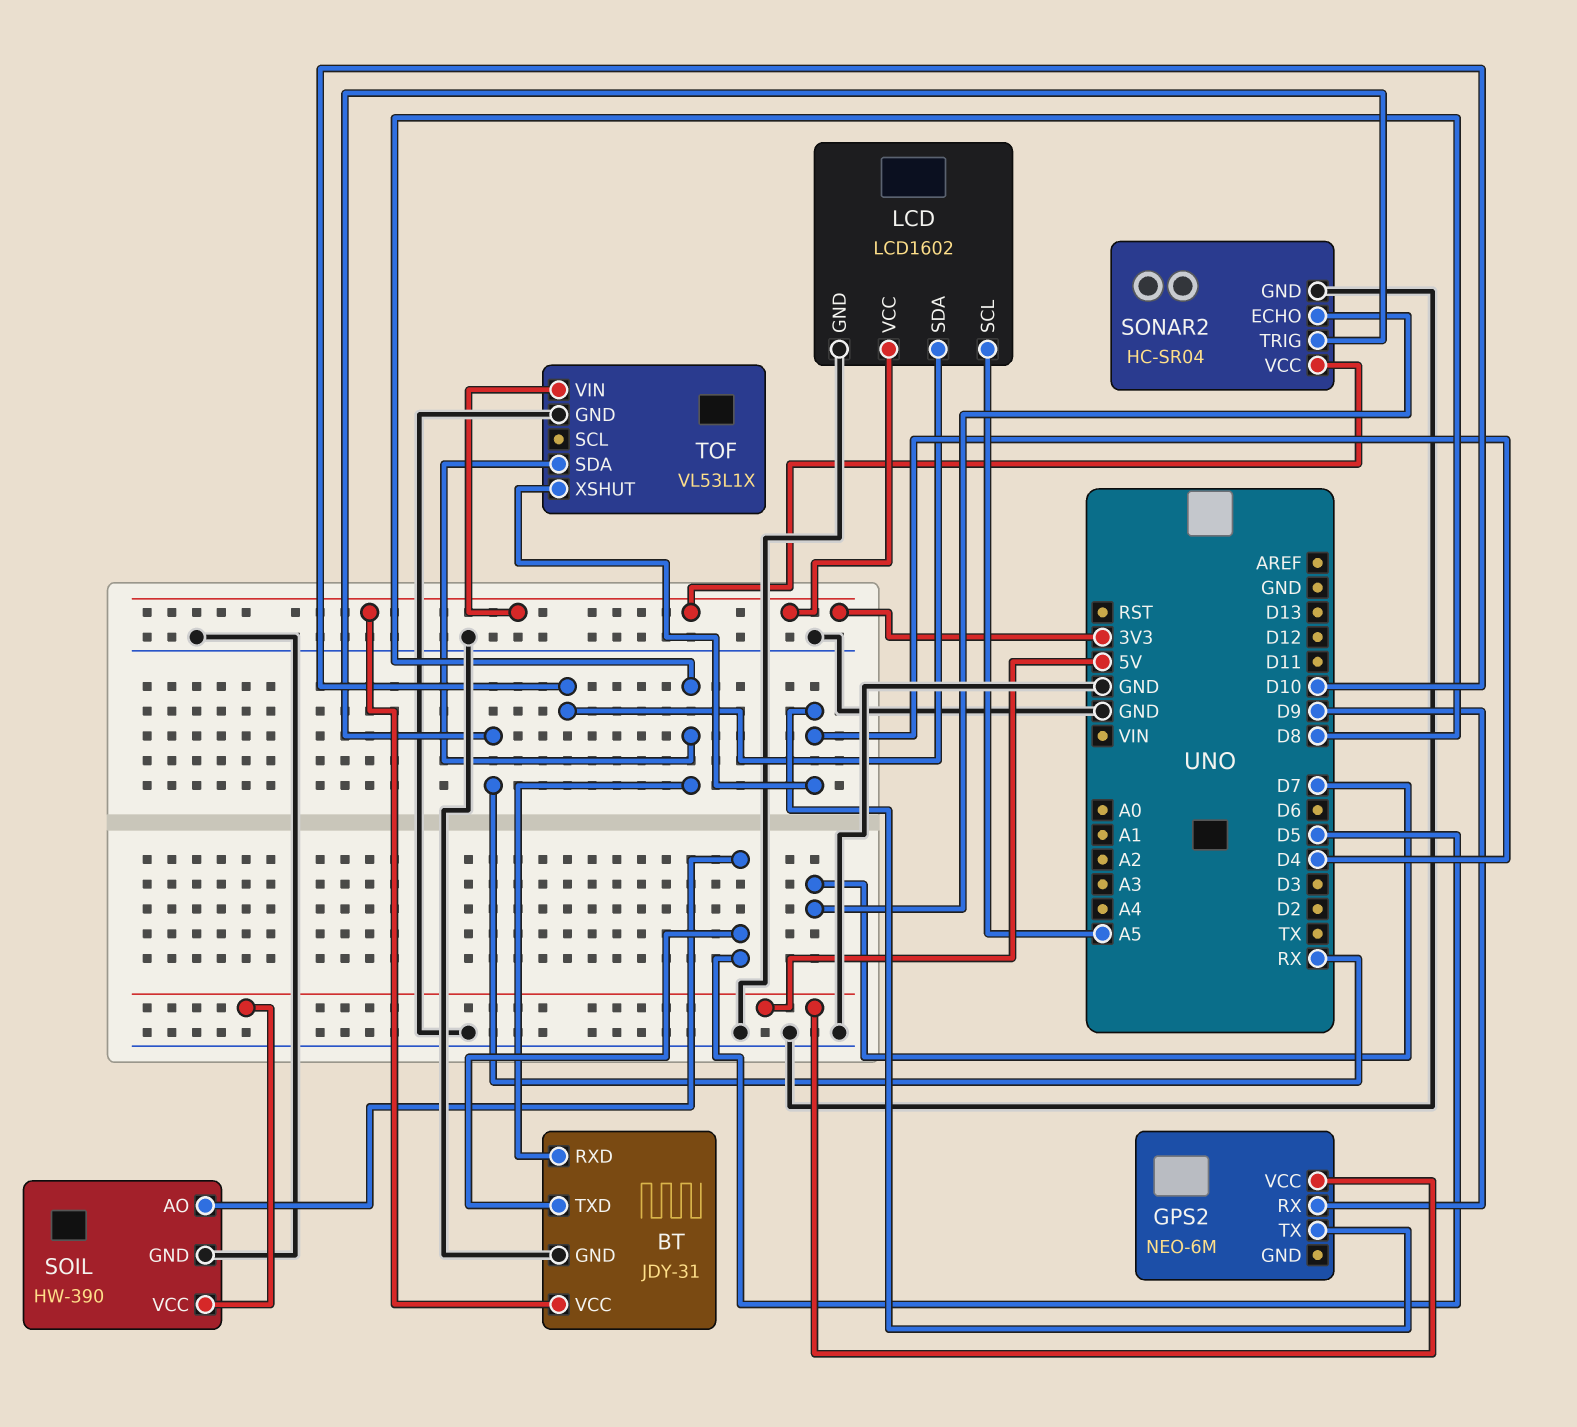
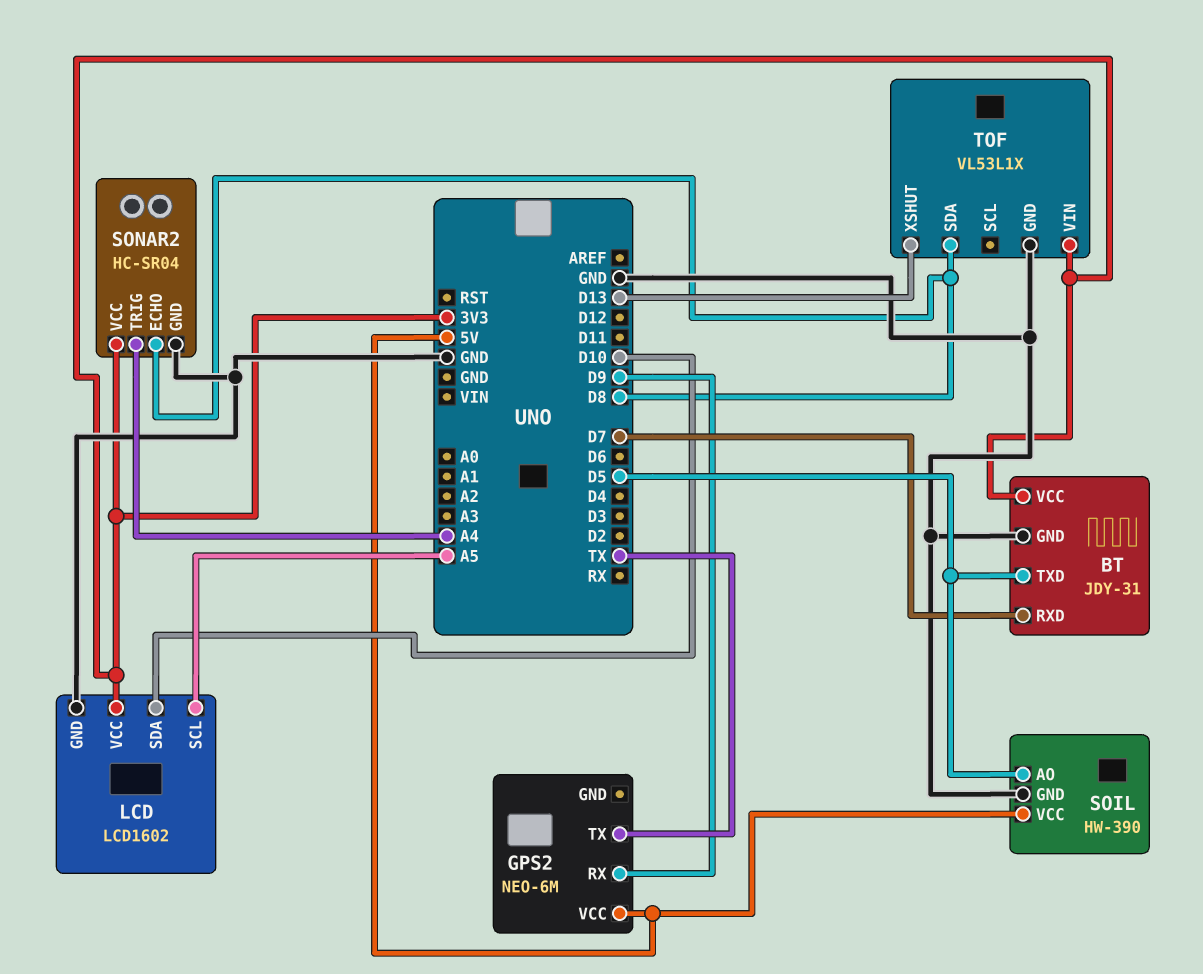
BT pin RXD: D8 -> D7
GPS2 pin TX: D4 -> TX
SONAR2 pin ECHO: D7 -> D8
SONAR2 pin TRIG: RX -> A4
TOF pin XSHUT: D4 -> D13

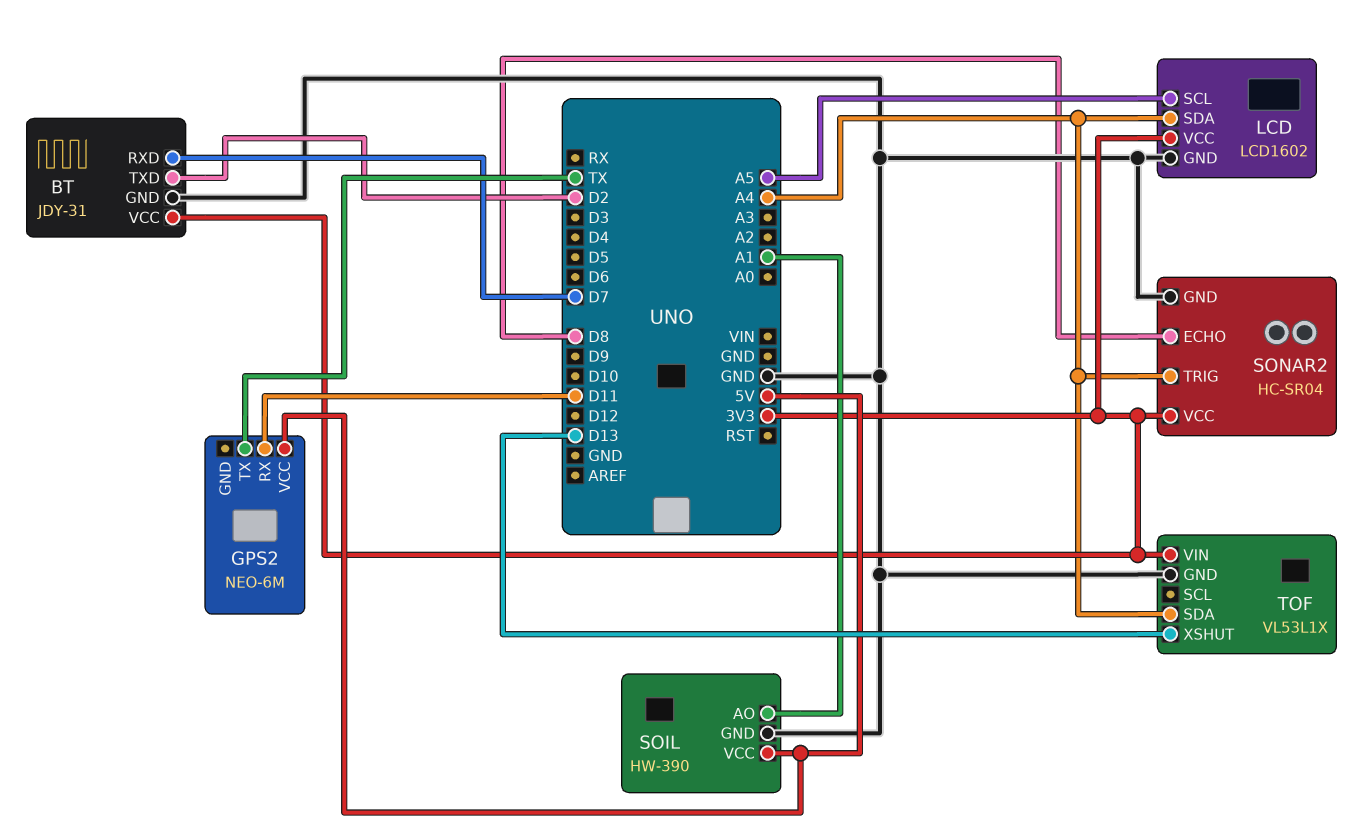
BT pin TXD: D5 -> D2
GPS2 pin RX: D9 -> D11
LCD pin SDA: D10 -> A4
SOIL pin AO: D5 -> A1
TOF pin SDA: D8 -> A4

